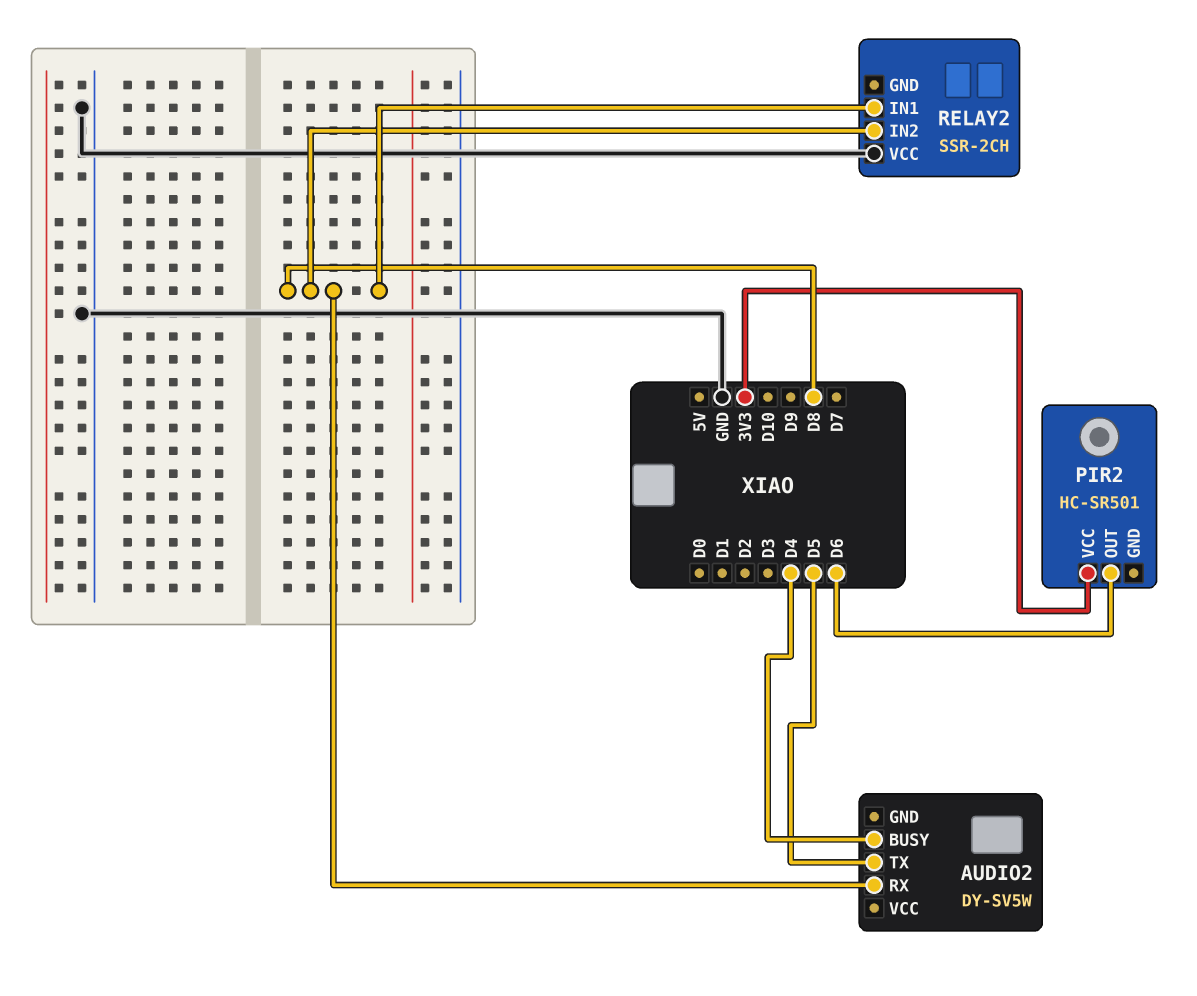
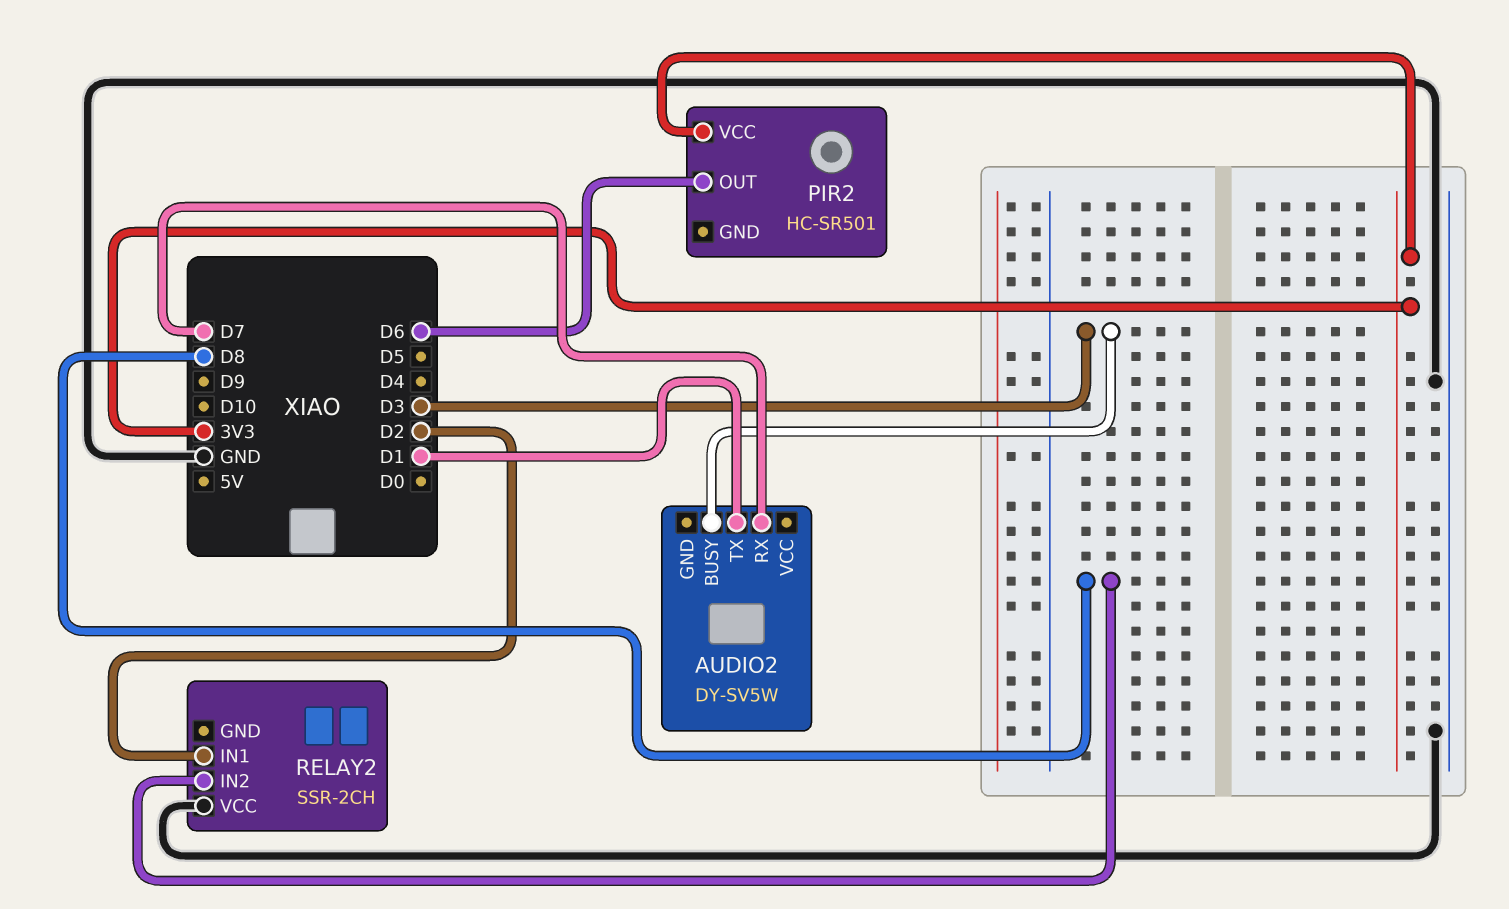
AUDIO2 pin BUSY: D4 -> D3
AUDIO2 pin RX: D8 -> D7
AUDIO2 pin TX: D5 -> D1
RELAY2 pin IN1: D8 -> D2

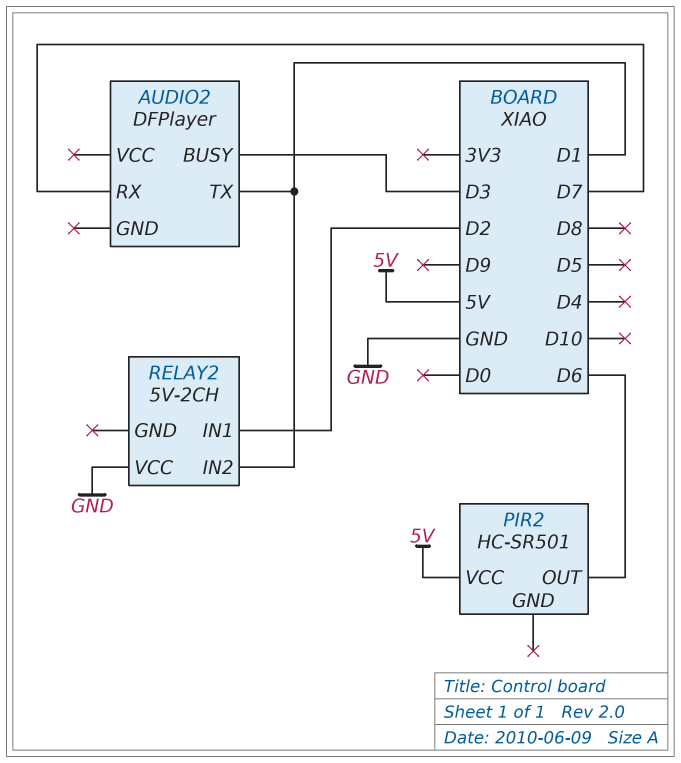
AUDIO2: DY-SV5W -> DFPlayer
PIR2 pin VCC: 3V3 -> 5V
RELAY2: SSR-2CH -> 5V-2CH
RELAY2 pin IN2: D8 -> D1

